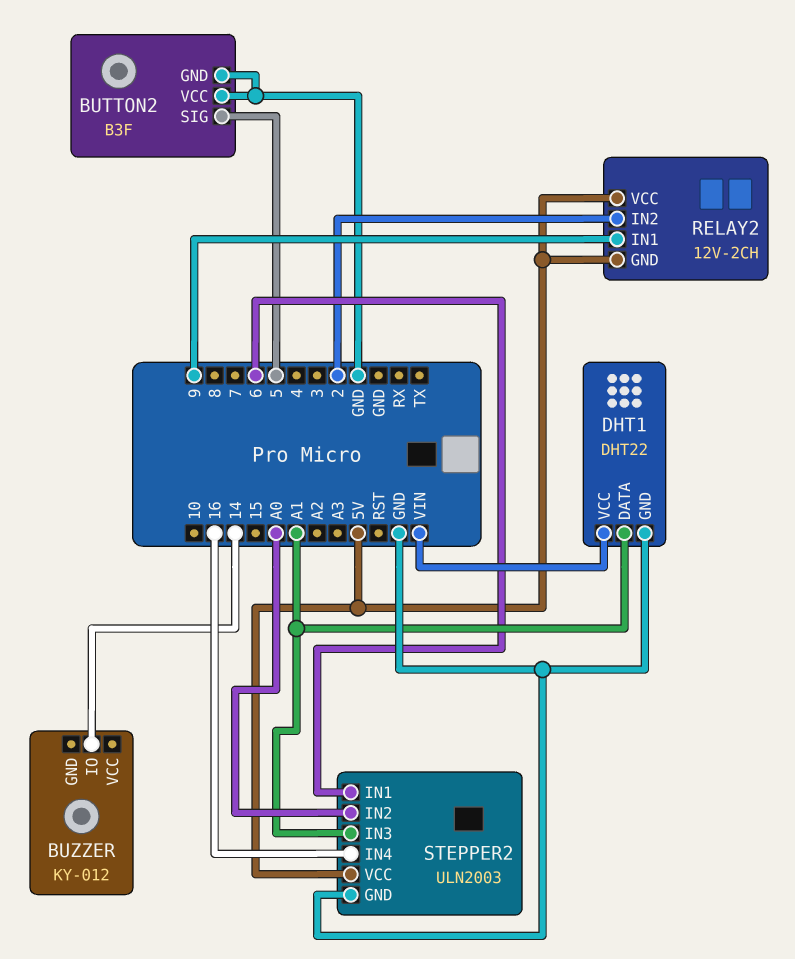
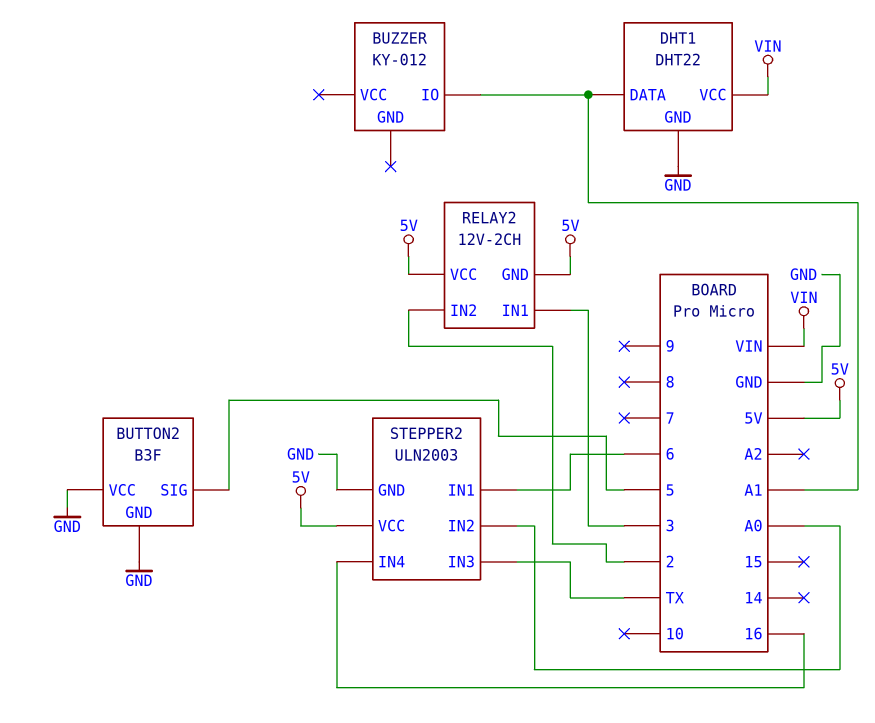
BUZZER pin IO: 14 -> A1
RELAY2 pin IN1: 9 -> 3
STEPPER2 pin IN3: A1 -> TX

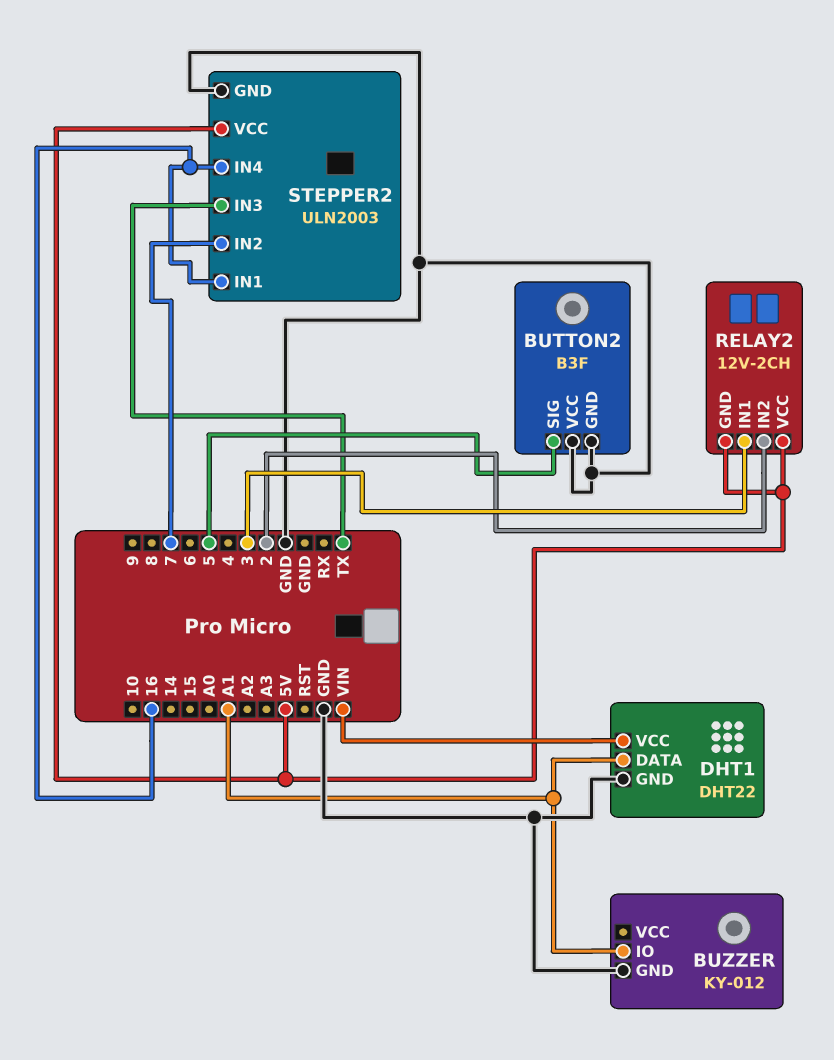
BUZZER pin GND: none -> GND
STEPPER2 pin IN1: 6 -> 16
STEPPER2 pin IN2: A0 -> 7

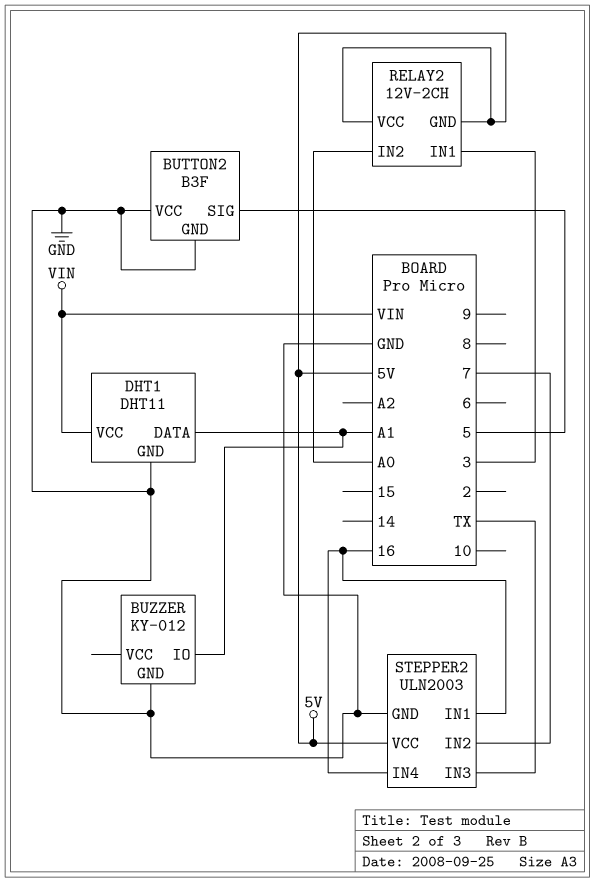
DHT1: DHT22 -> DHT11
RELAY2 pin IN2: 2 -> A0

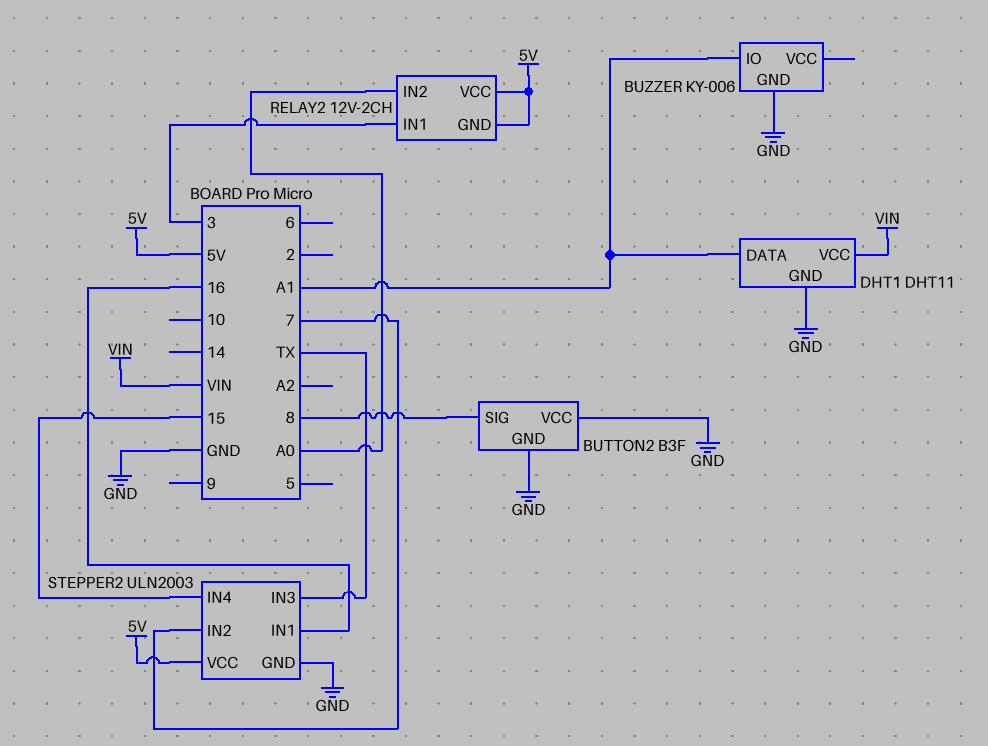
BUTTON2 pin SIG: 5 -> 8
BUZZER: KY-012 -> KY-006
STEPPER2 pin IN4: 16 -> 15

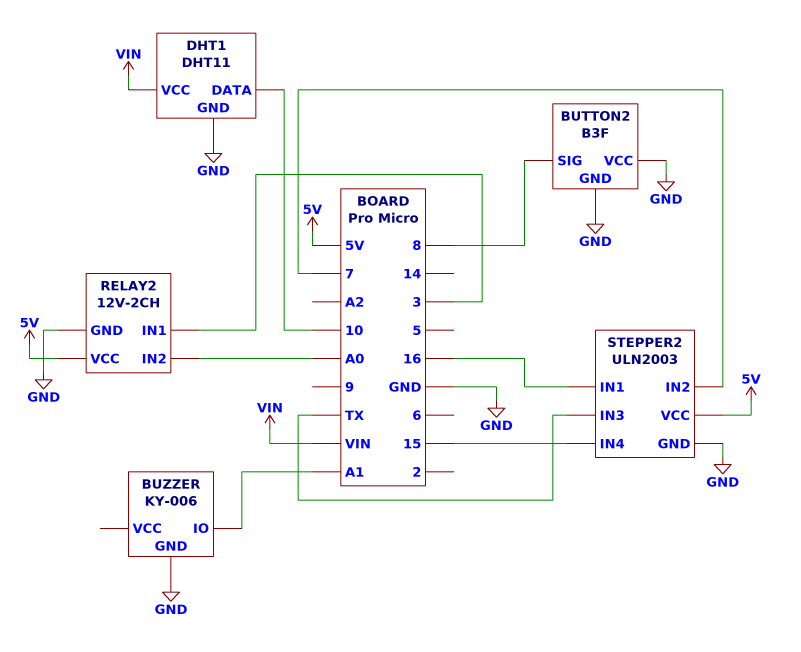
DHT1 pin DATA: A1 -> 10
RELAY2 pin GND: 5V -> GND

